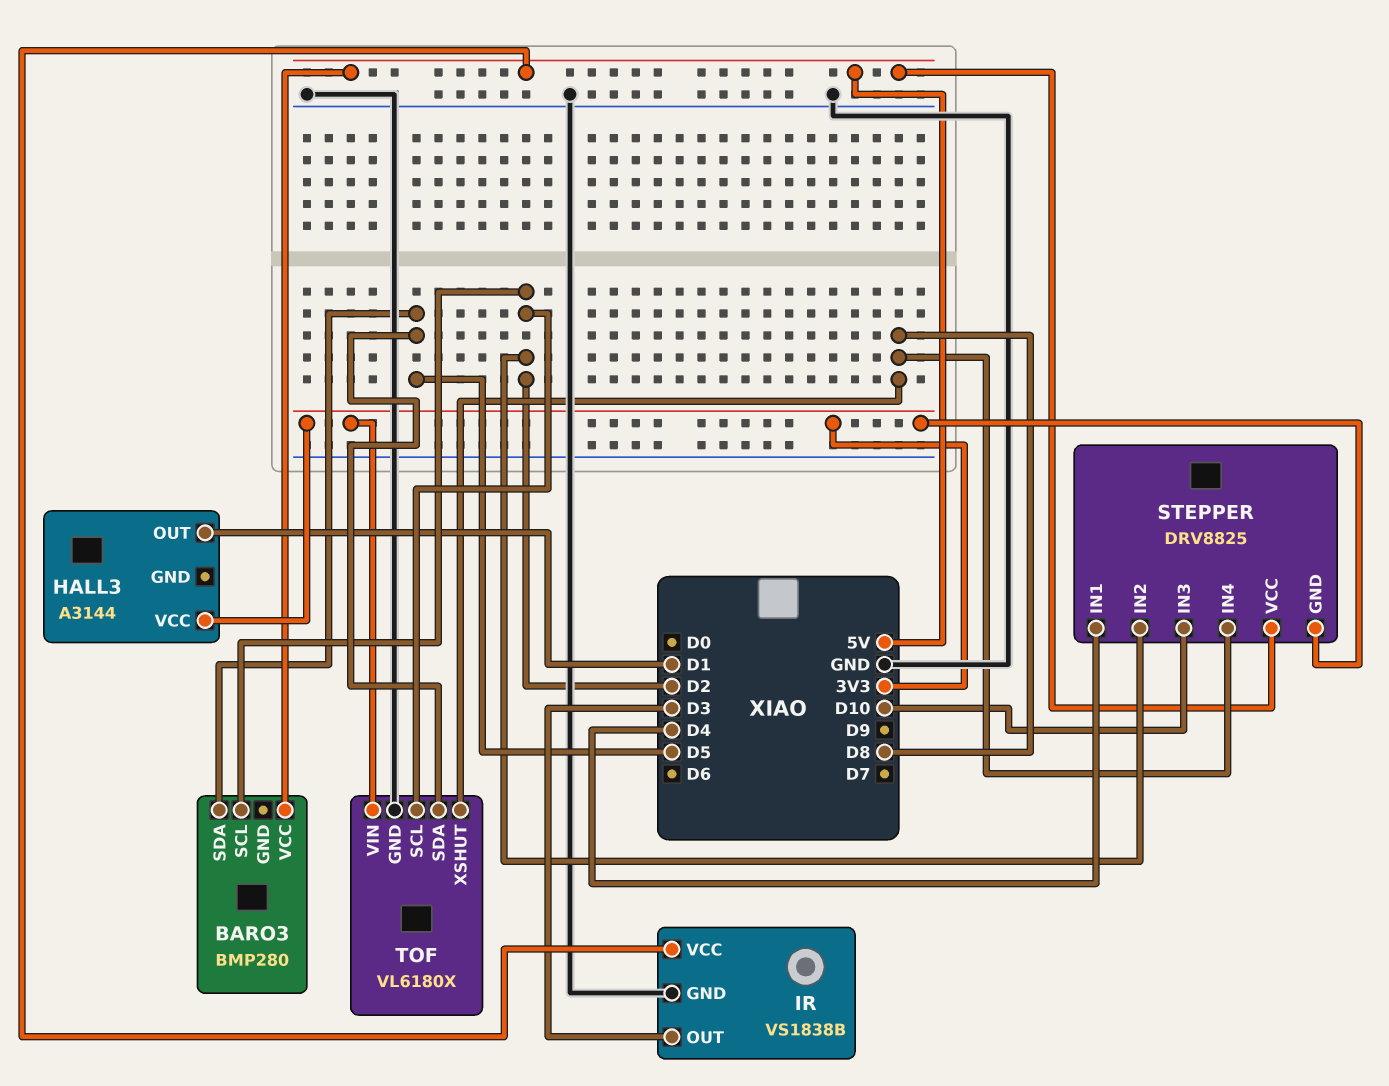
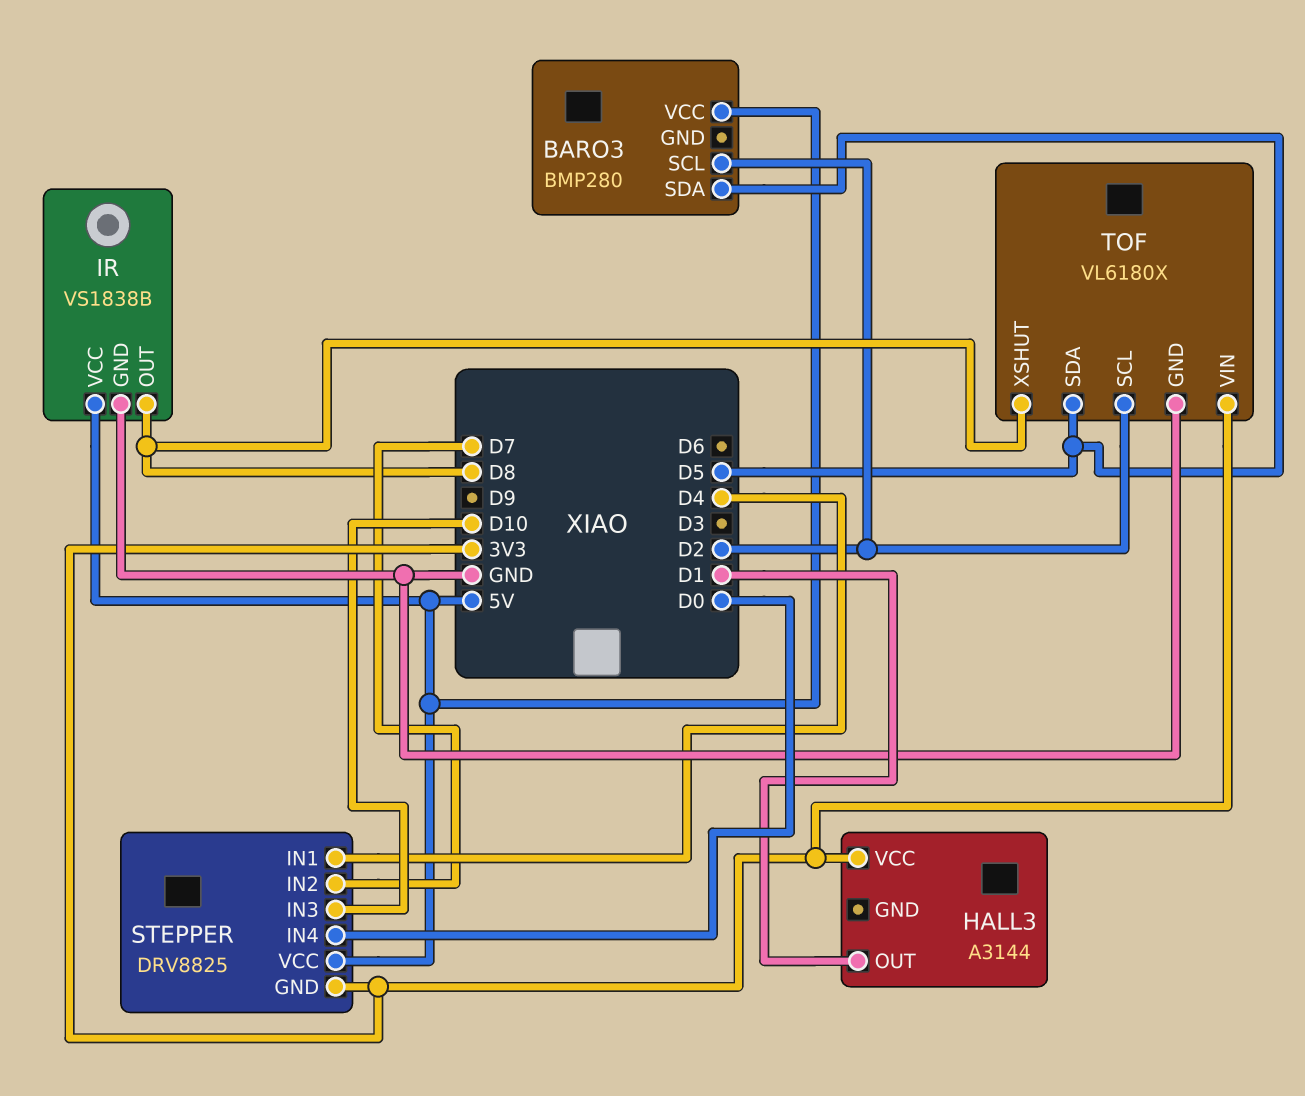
IR pin OUT: D3 -> D8
STEPPER pin IN2: D2 -> D7
STEPPER pin IN4: D8 -> D0

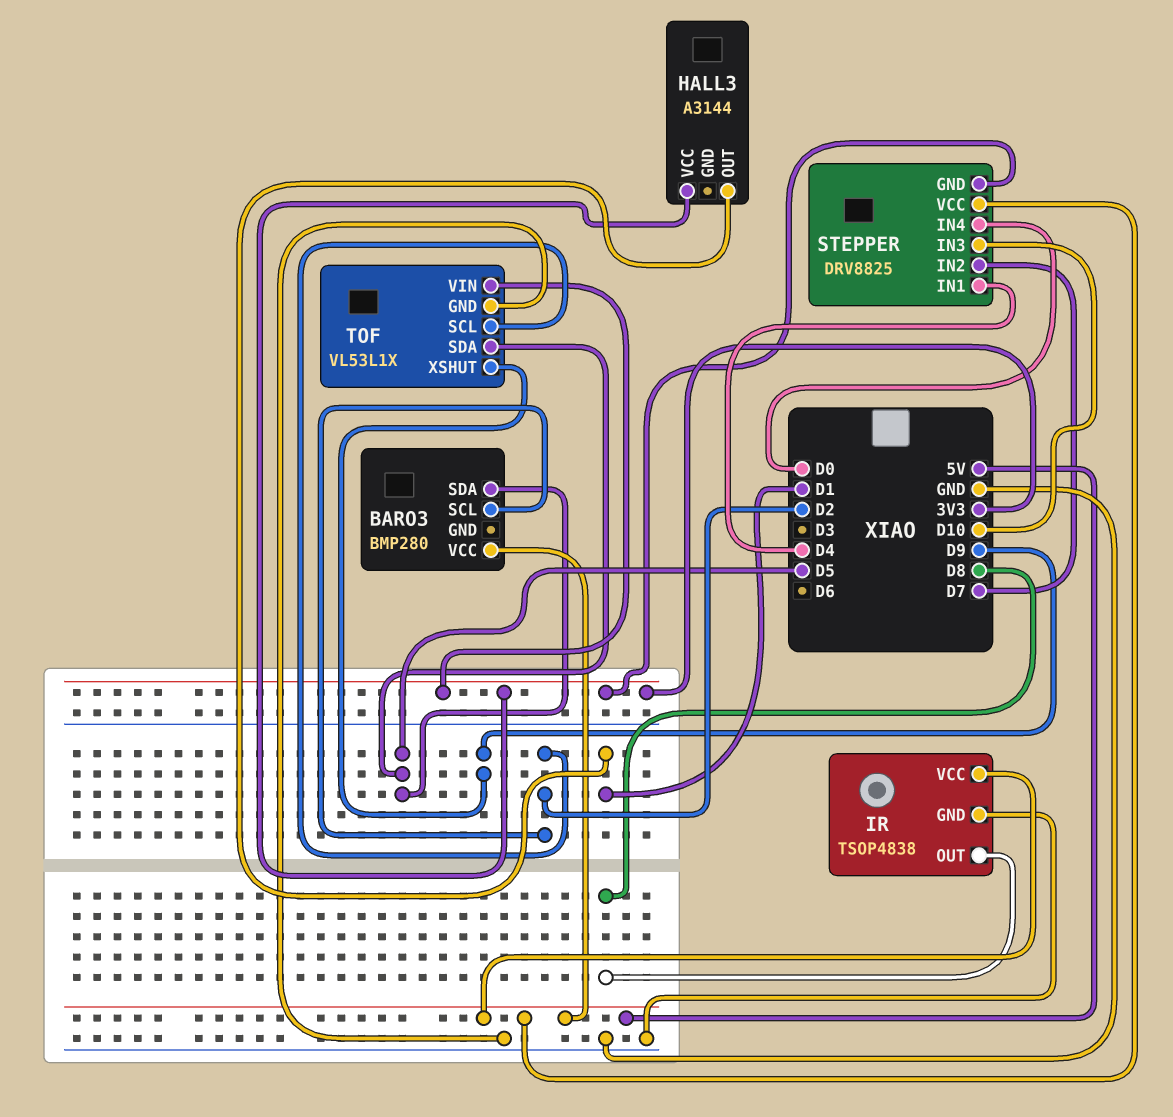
IR: VS1838B -> TSOP4838
TOF: VL6180X -> VL53L1X
TOF pin XSHUT: D8 -> D9

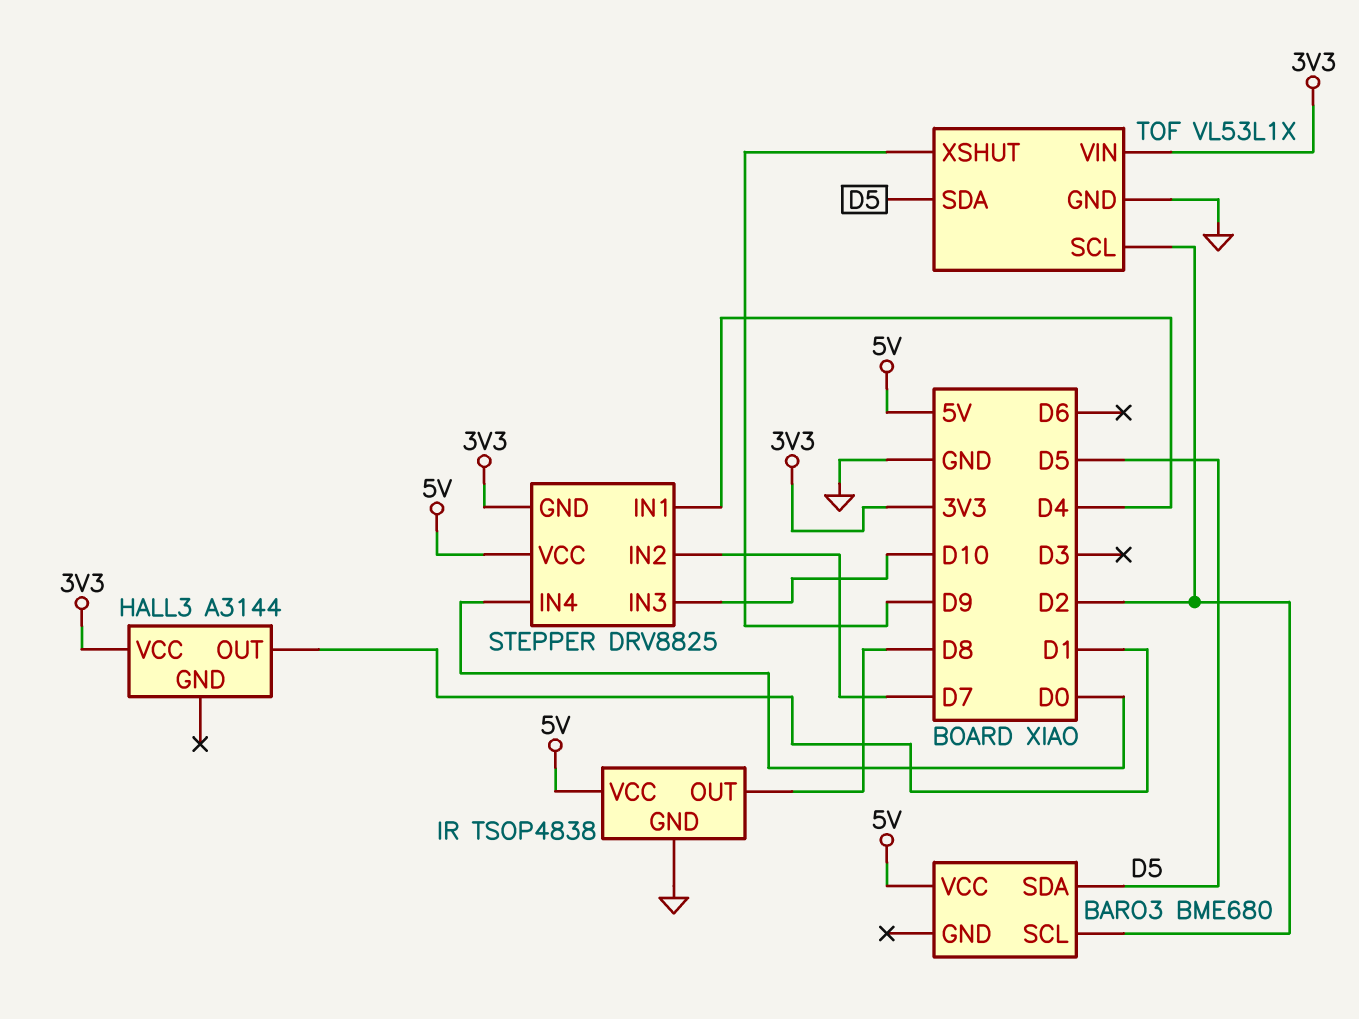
BARO3: BMP280 -> BME680

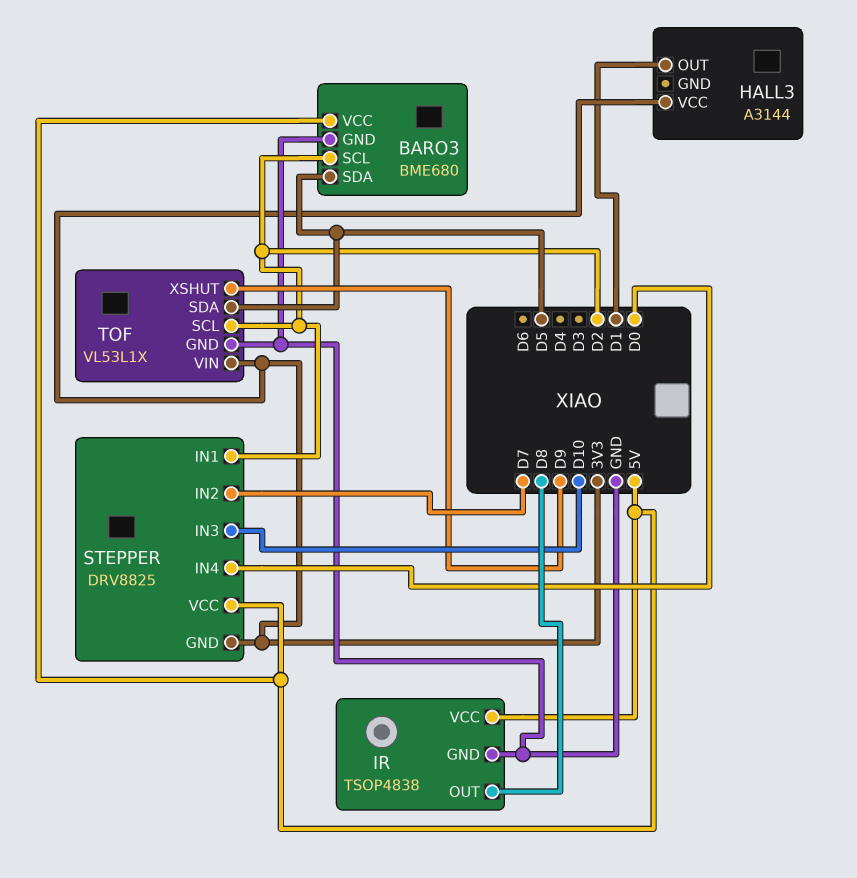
BARO3 pin GND: none -> GND
STEPPER pin IN1: D4 -> D2

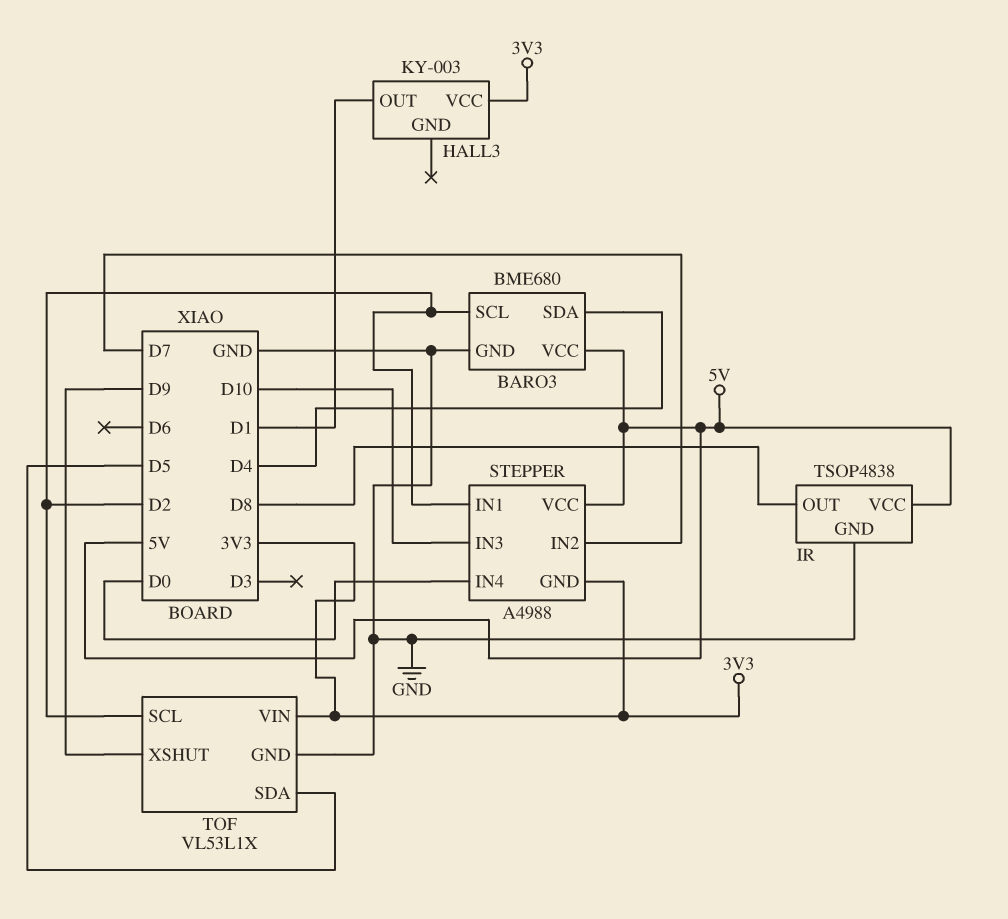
BARO3 pin SDA: D5 -> D4
HALL3: A3144 -> KY-003
STEPPER: DRV8825 -> A4988

